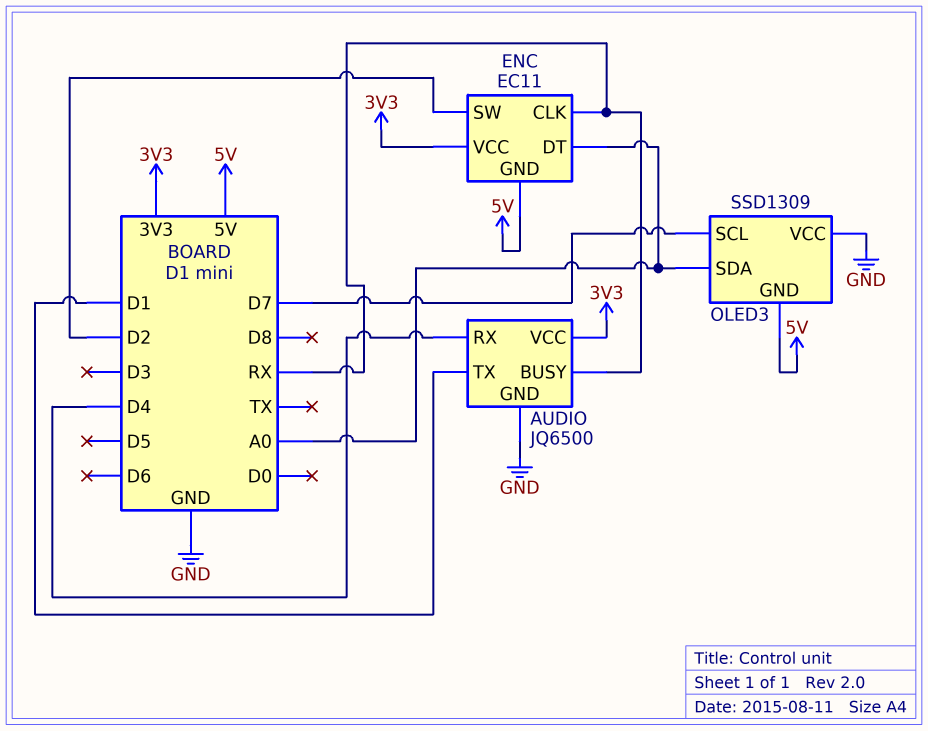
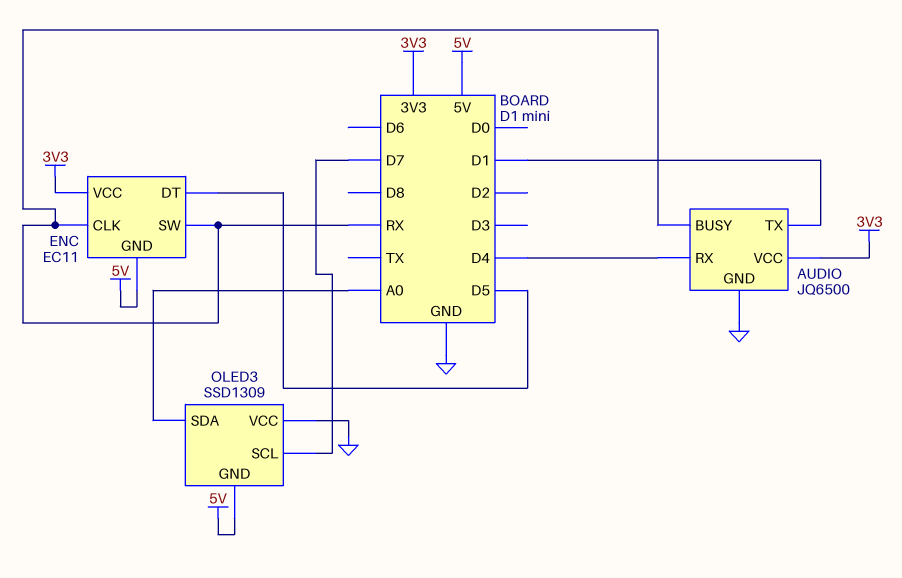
ENC pin DT: A0 -> D5
ENC pin SW: D2 -> RX

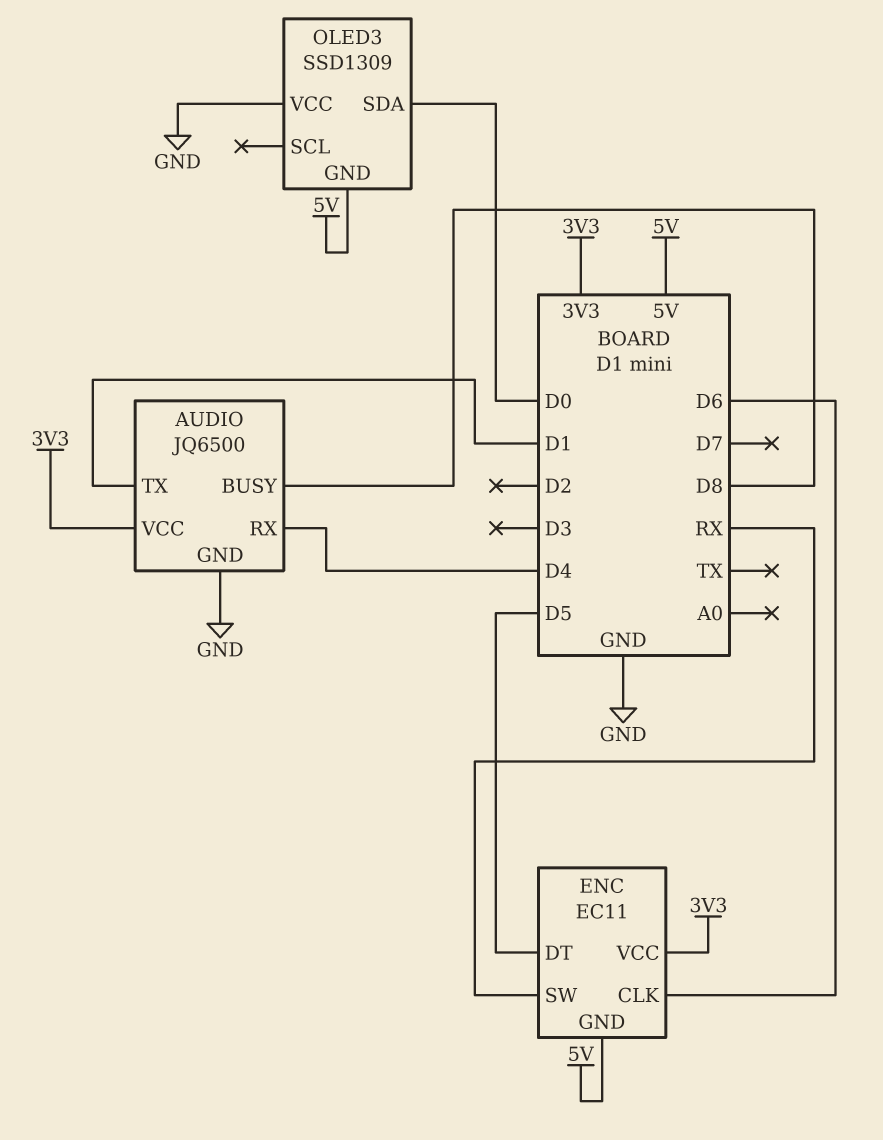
AUDIO pin BUSY: RX -> D8
ENC pin CLK: RX -> D6
OLED3 pin SCL: D7 -> none
OLED3 pin SDA: A0 -> D0

